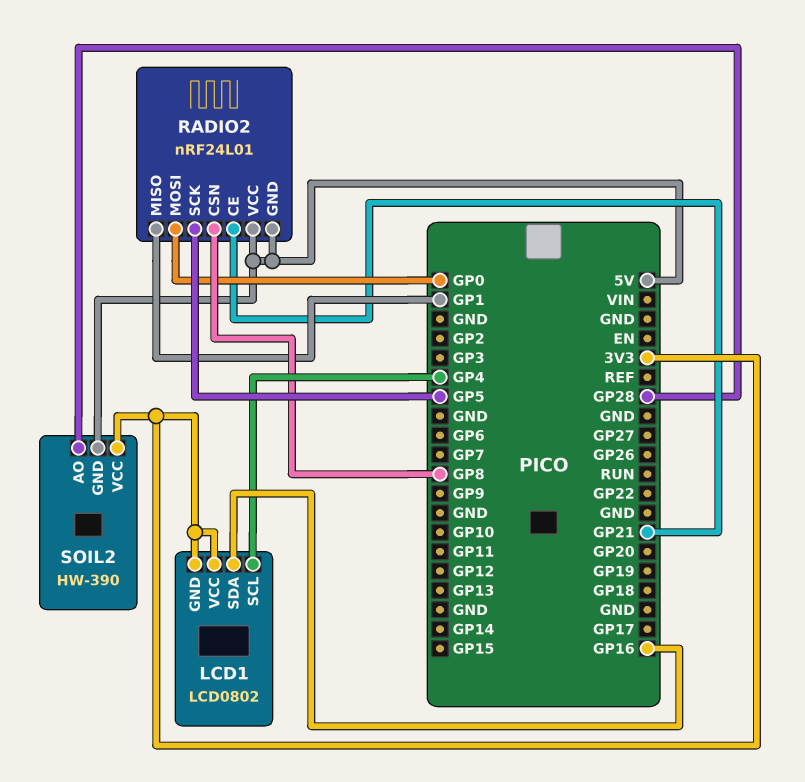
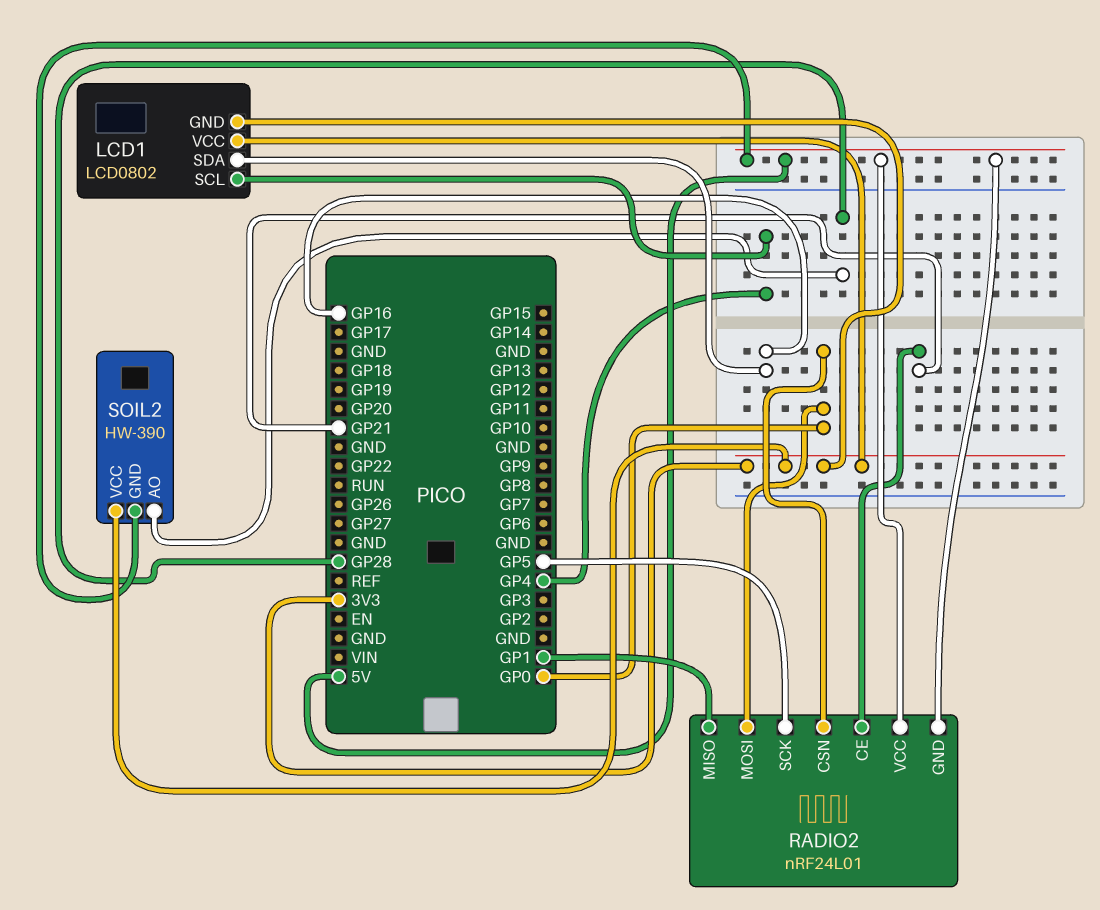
RADIO2 pin CSN: GP8 -> GP0

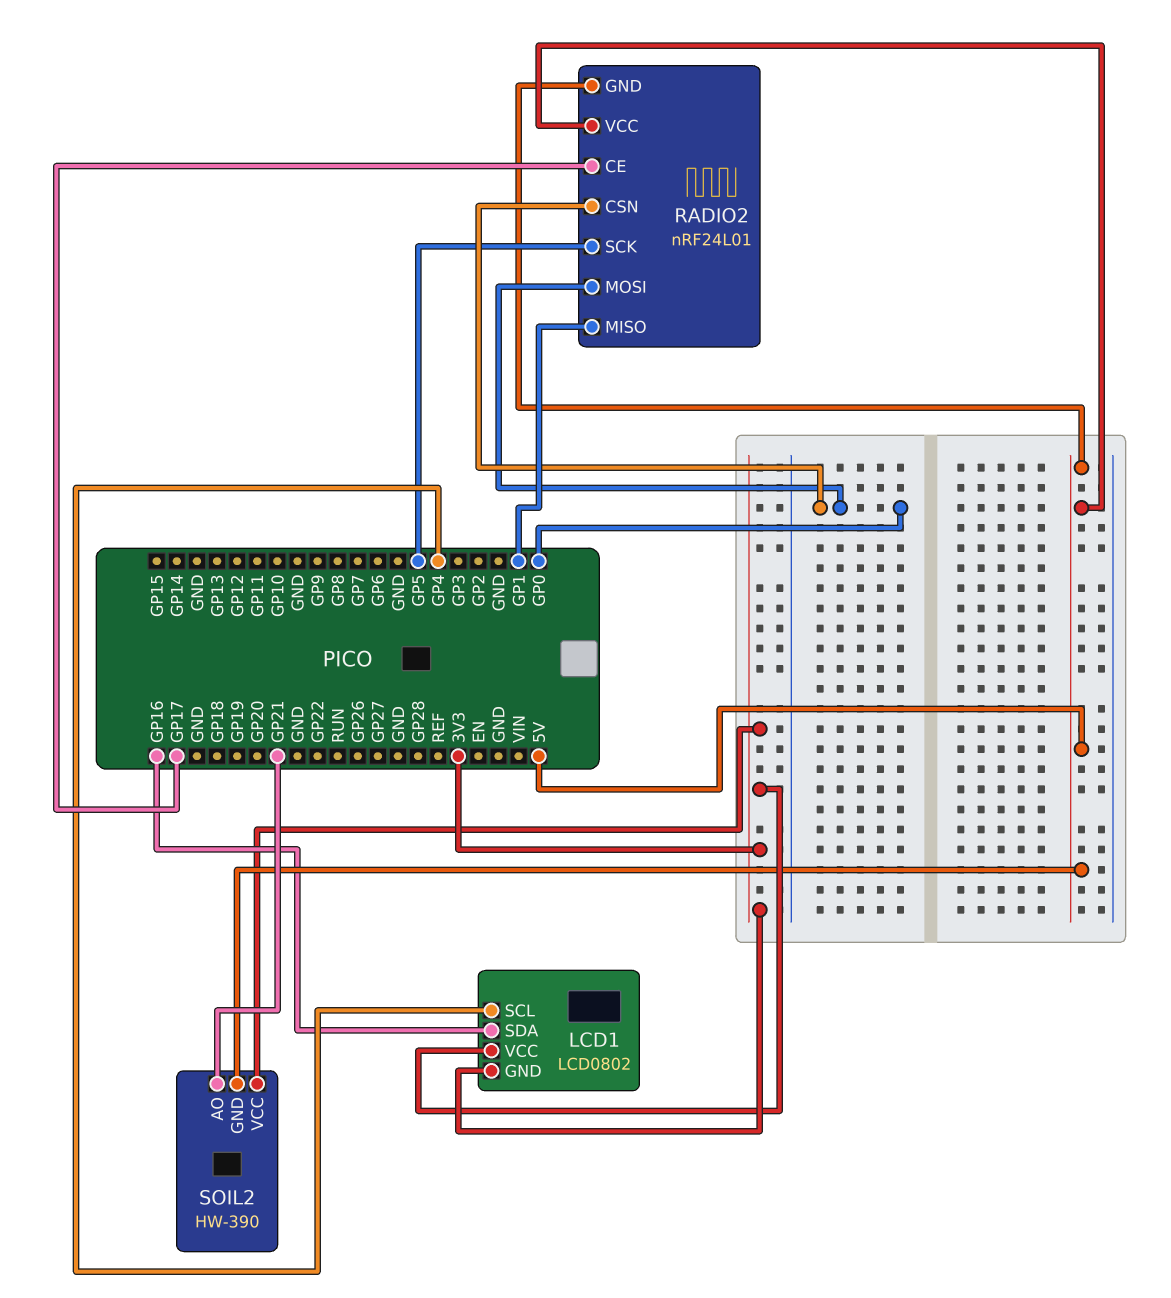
RADIO2 pin CE: GP21 -> GP17
SOIL2 pin AO: GP28 -> GP21

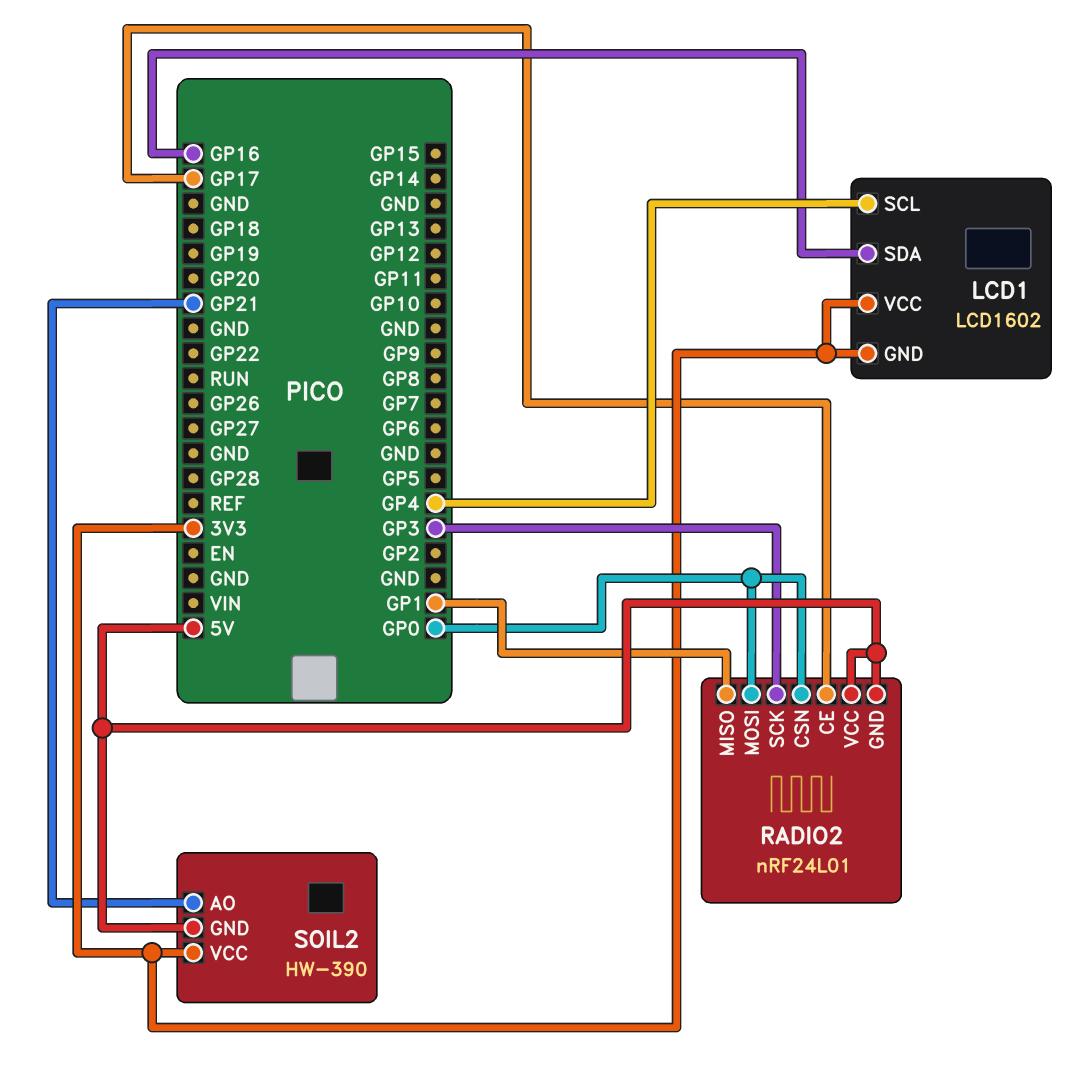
LCD1: LCD0802 -> LCD1602
RADIO2 pin SCK: GP5 -> GP3

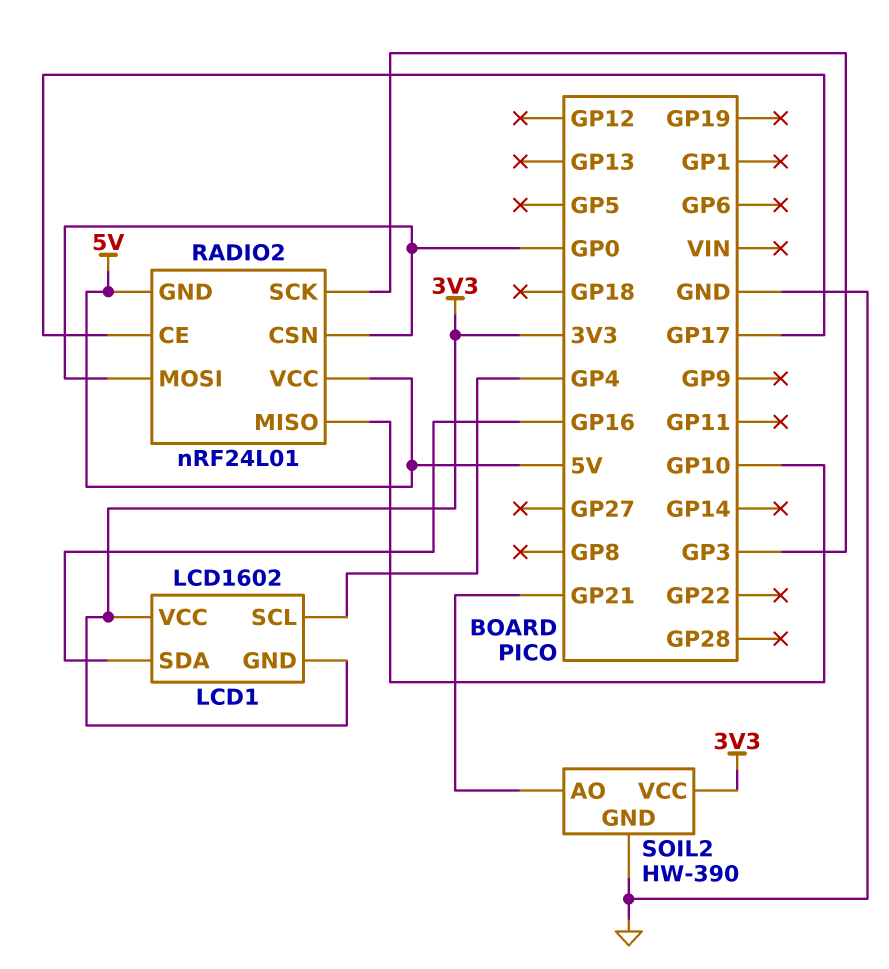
RADIO2 pin MISO: GP1 -> GP10
SOIL2 pin GND: 5V -> GND

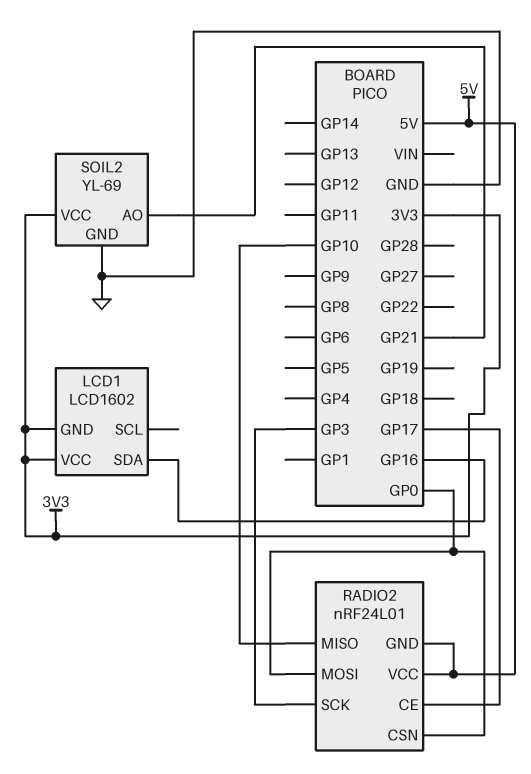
LCD1 pin SCL: GP4 -> none
SOIL2: HW-390 -> YL-69

